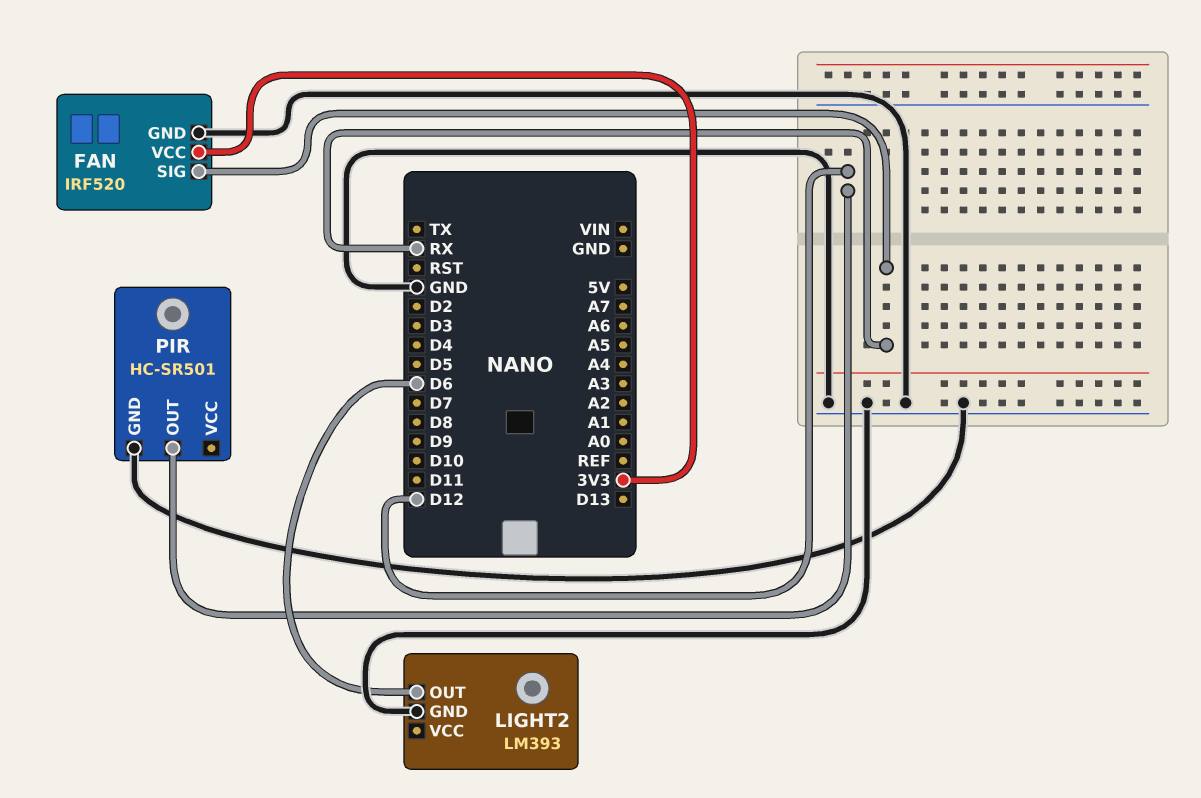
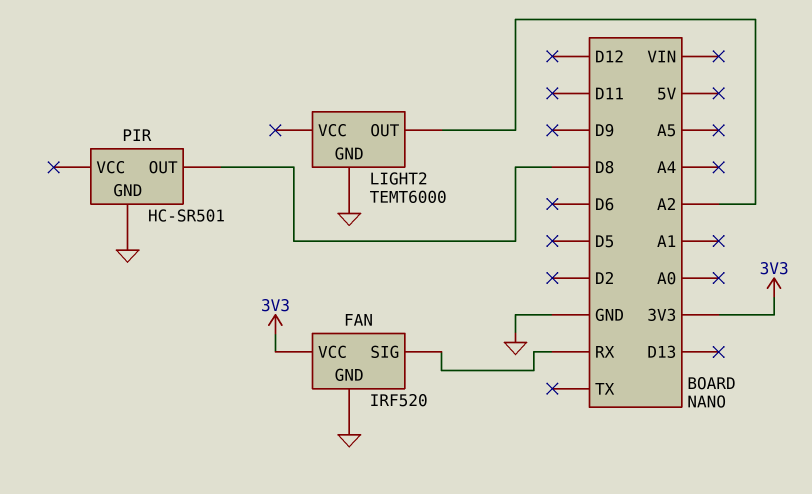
LIGHT2: LM393 -> TEMT6000
LIGHT2 pin OUT: D6 -> A2
PIR pin OUT: D12 -> D8

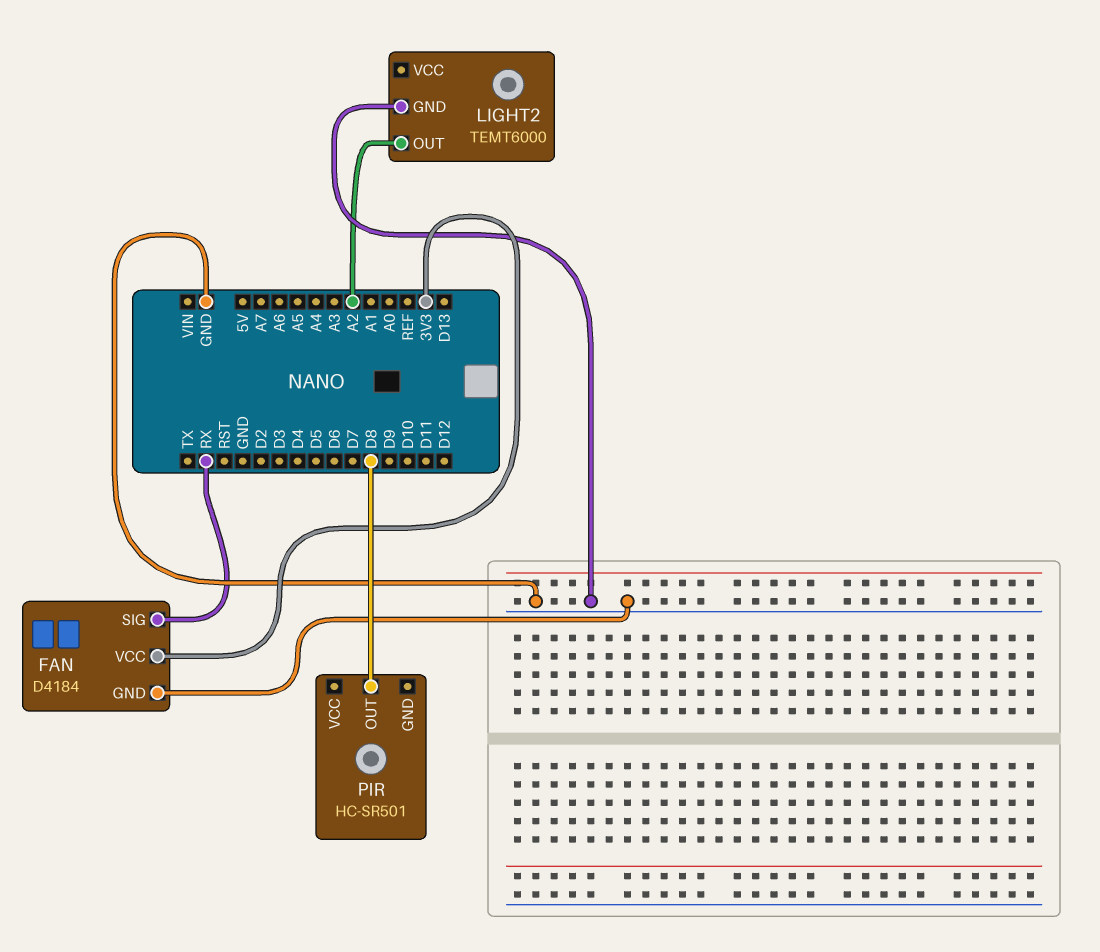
FAN: IRF520 -> D4184
PIR pin GND: GND -> none

